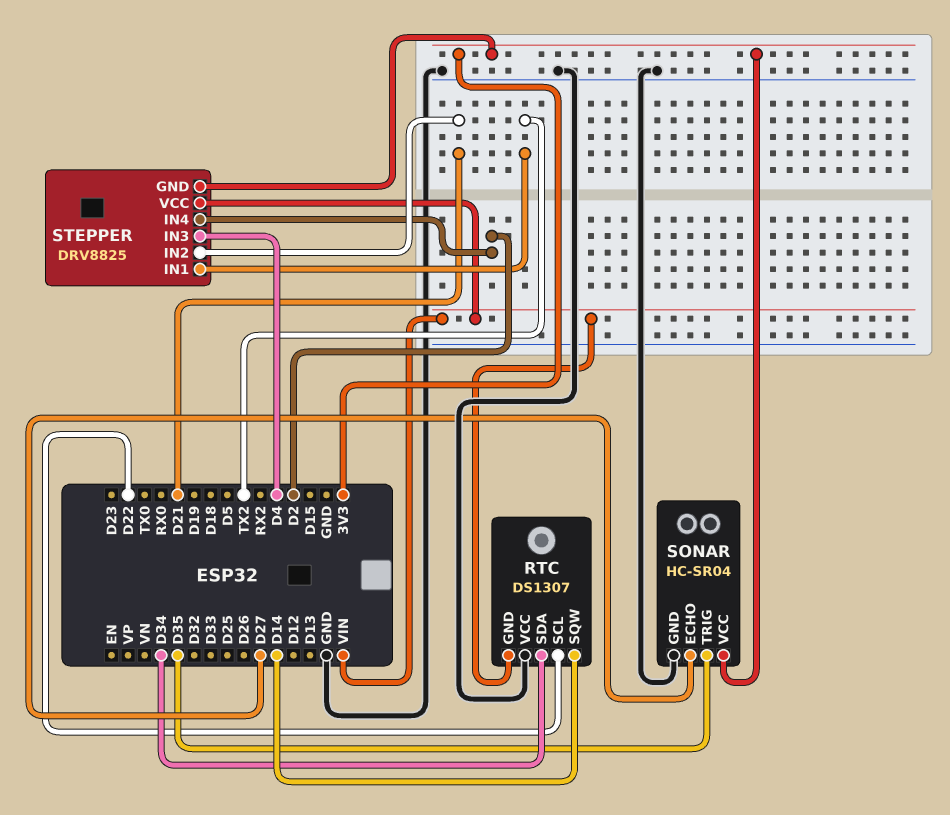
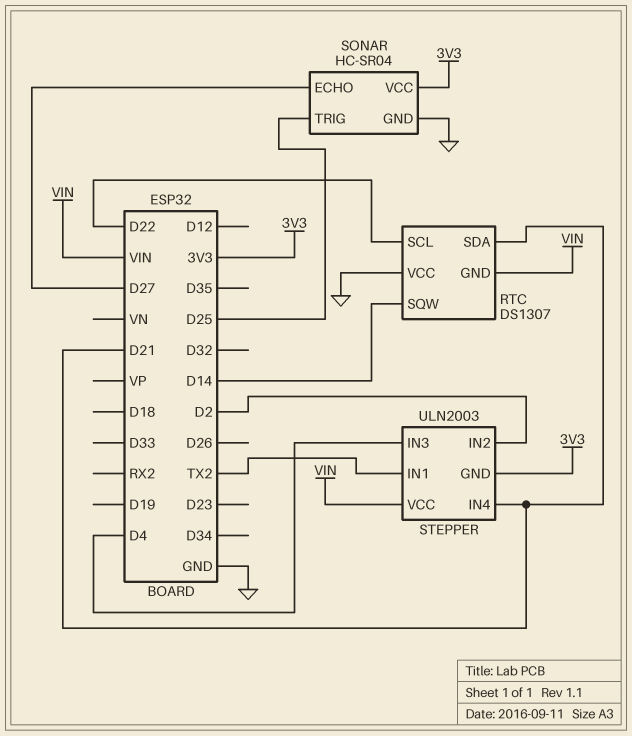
RTC pin SDA: D34 -> D21
SONAR pin TRIG: D35 -> D25
STEPPER: DRV8825 -> ULN2003
STEPPER pin IN2: D21 -> D2
STEPPER pin IN4: D2 -> D21

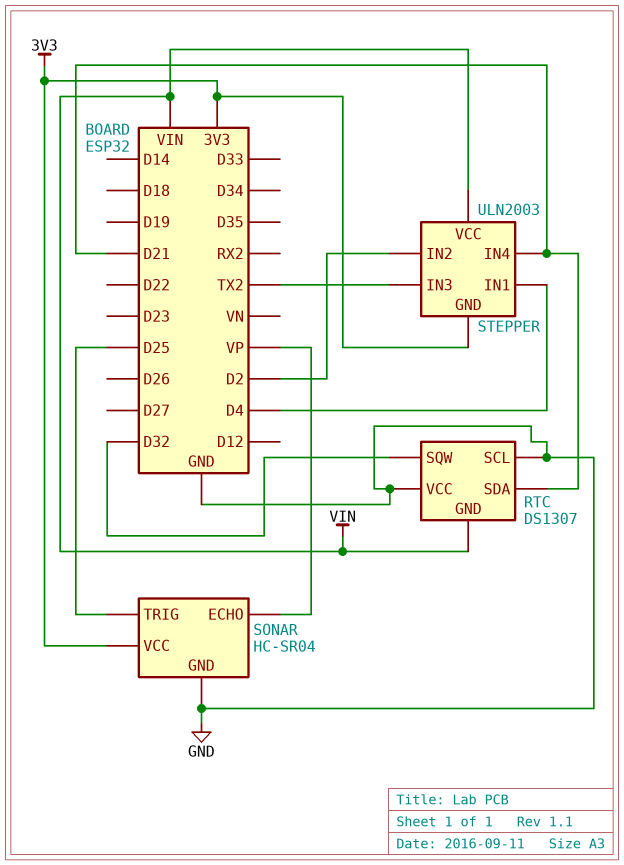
RTC pin SCL: D22 -> GND
RTC pin SQW: D14 -> D32
SONAR pin ECHO: D27 -> VP
STEPPER pin IN1: TX2 -> D4
STEPPER pin IN3: D4 -> TX2

